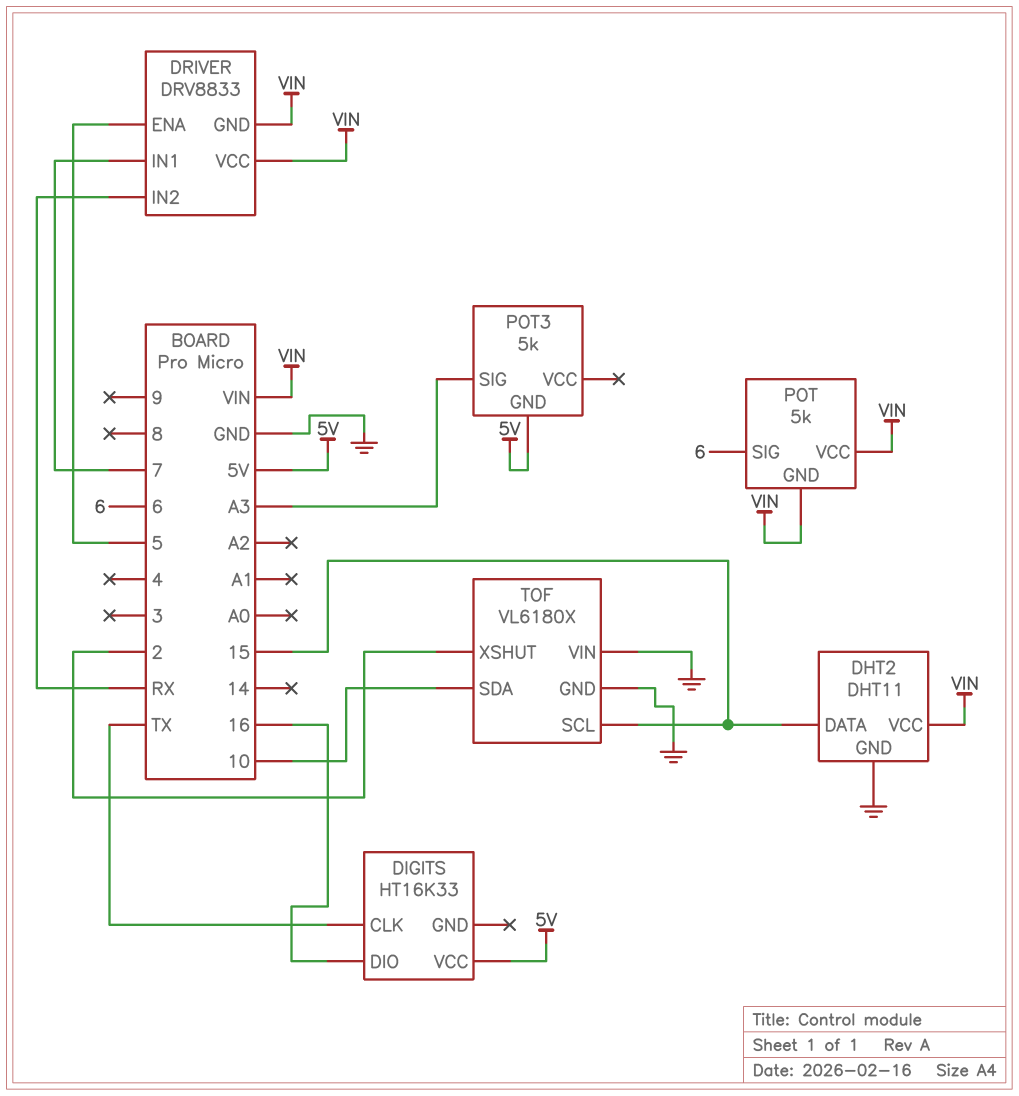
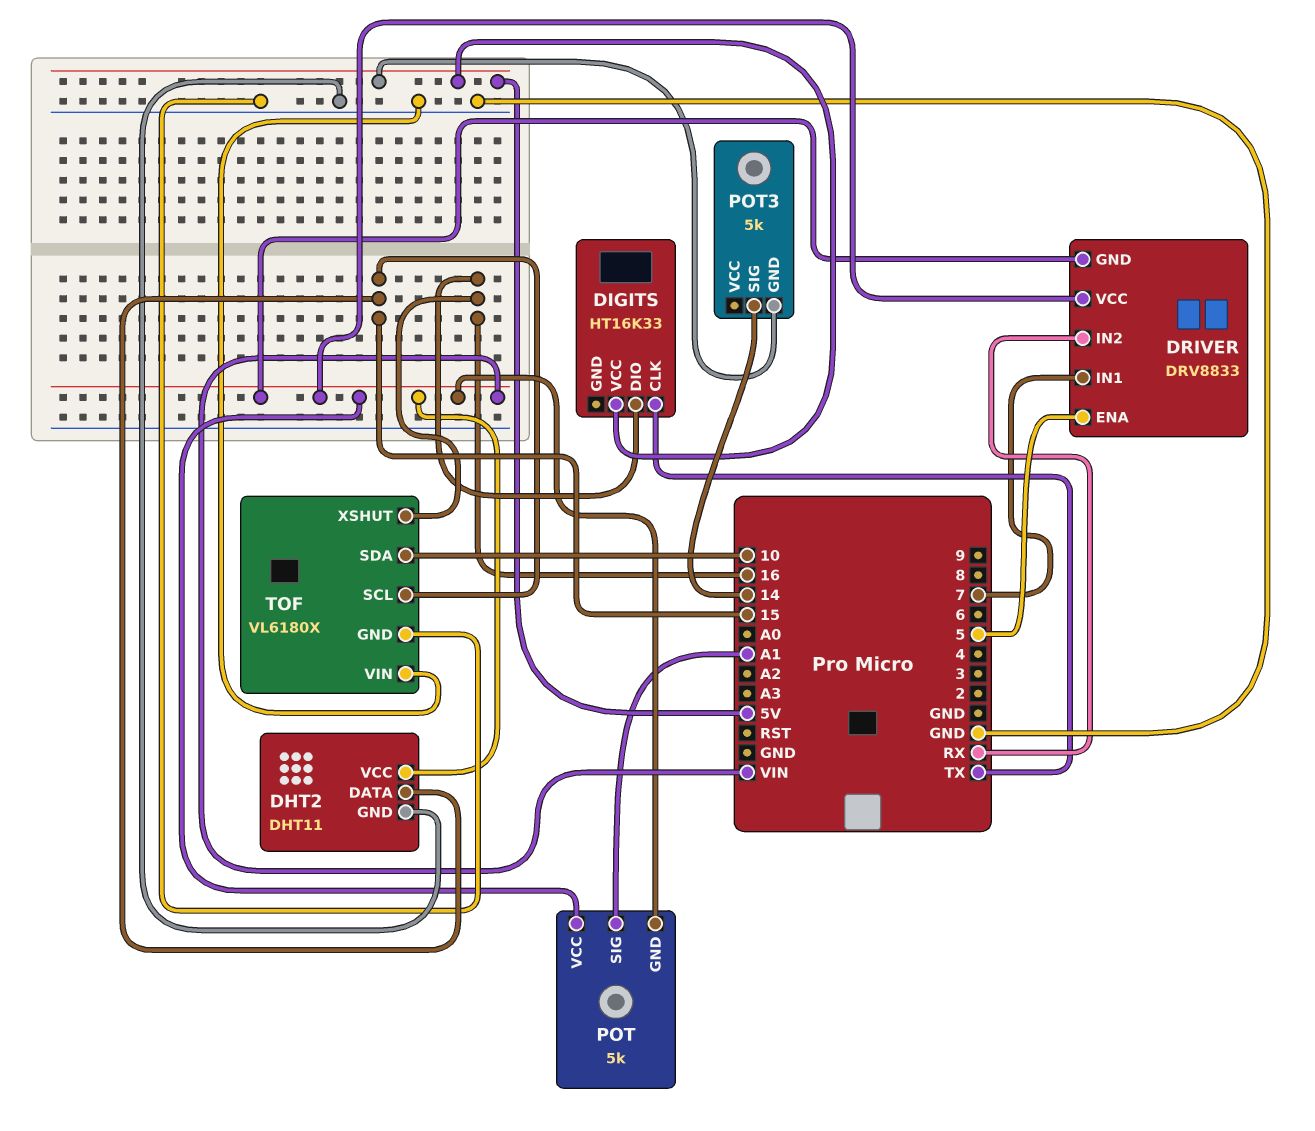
POT pin SIG: 6 -> A1
POT3 pin SIG: A3 -> 14
TOF pin XSHUT: 2 -> 16

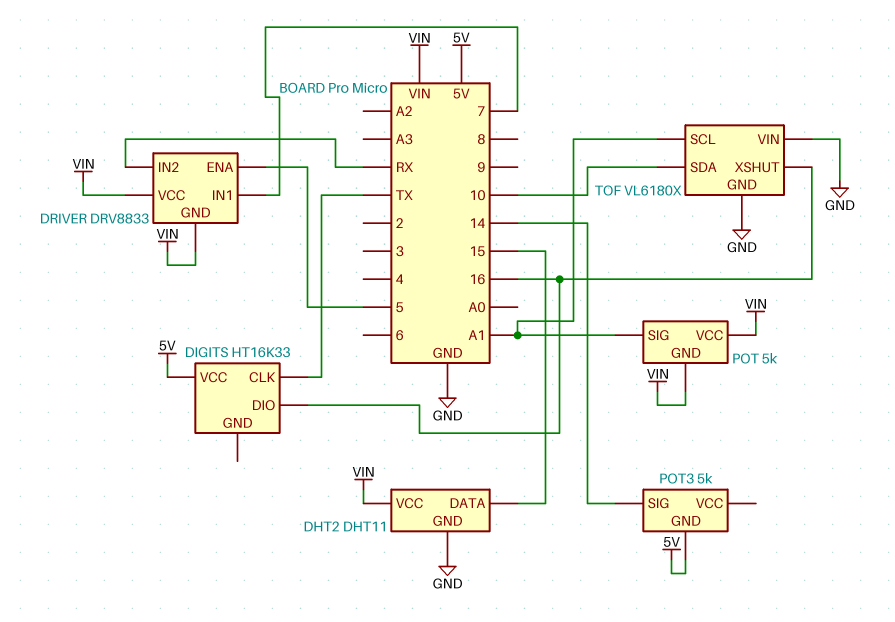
TOF pin SCL: 15 -> A1

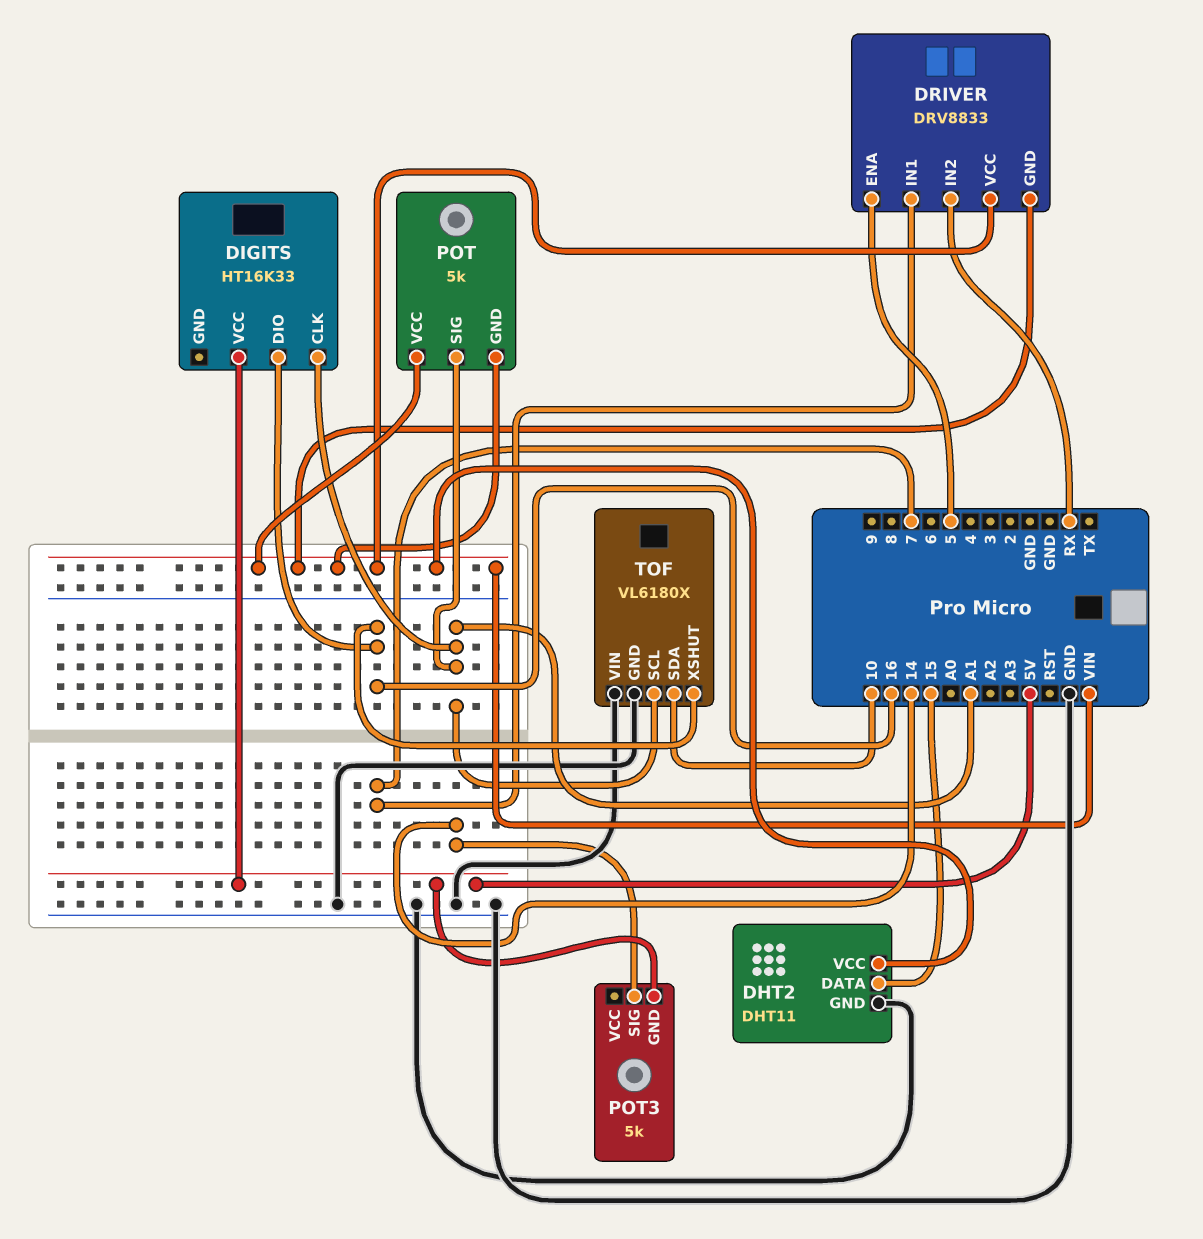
DIGITS pin CLK: TX -> A1

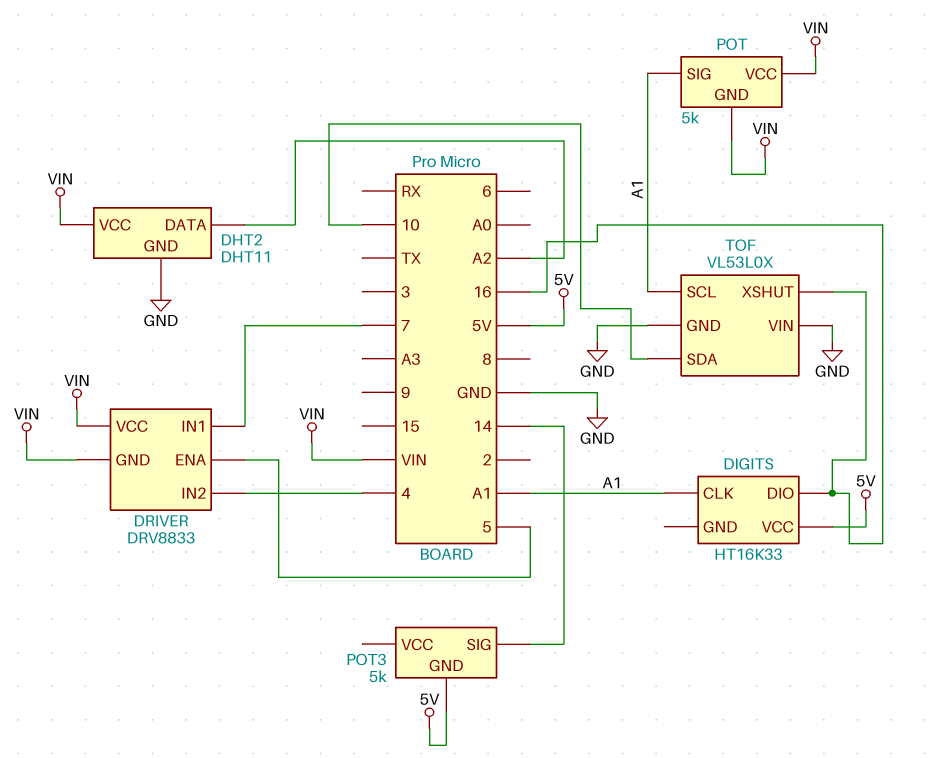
DHT2 pin DATA: 15 -> A2
DRIVER pin IN2: RX -> 4
TOF: VL6180X -> VL53L0X

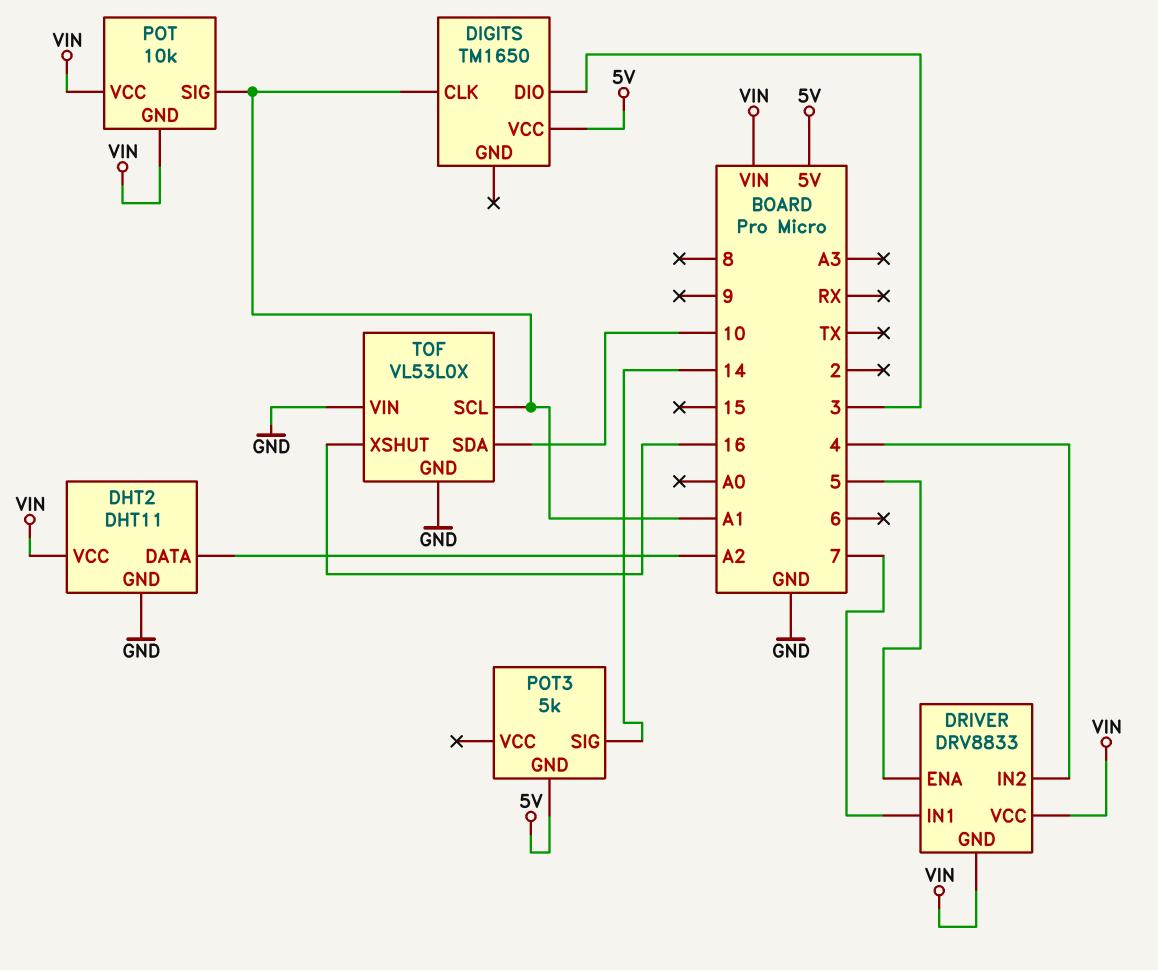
DIGITS: HT16K33 -> TM1650
DIGITS pin DIO: 16 -> 3
POT: 5k -> 10k

